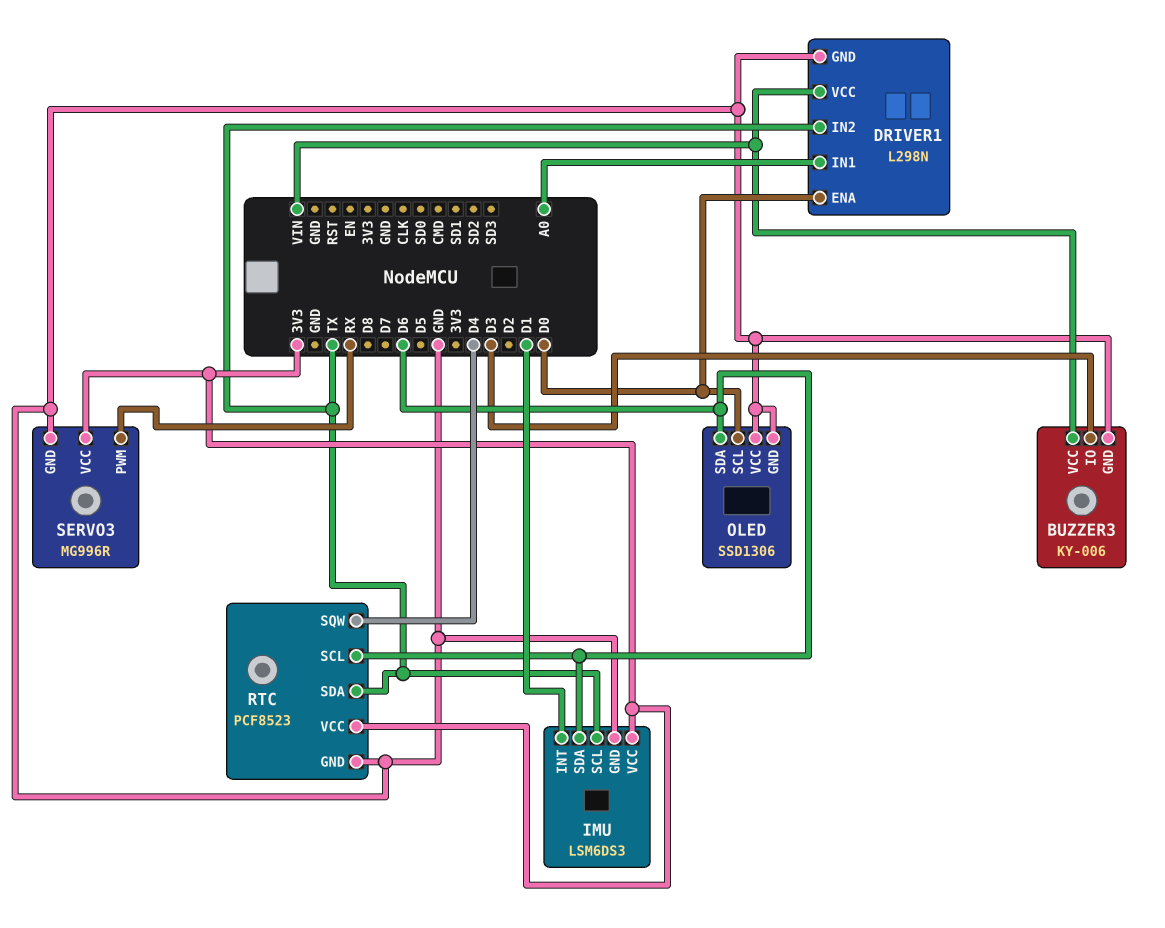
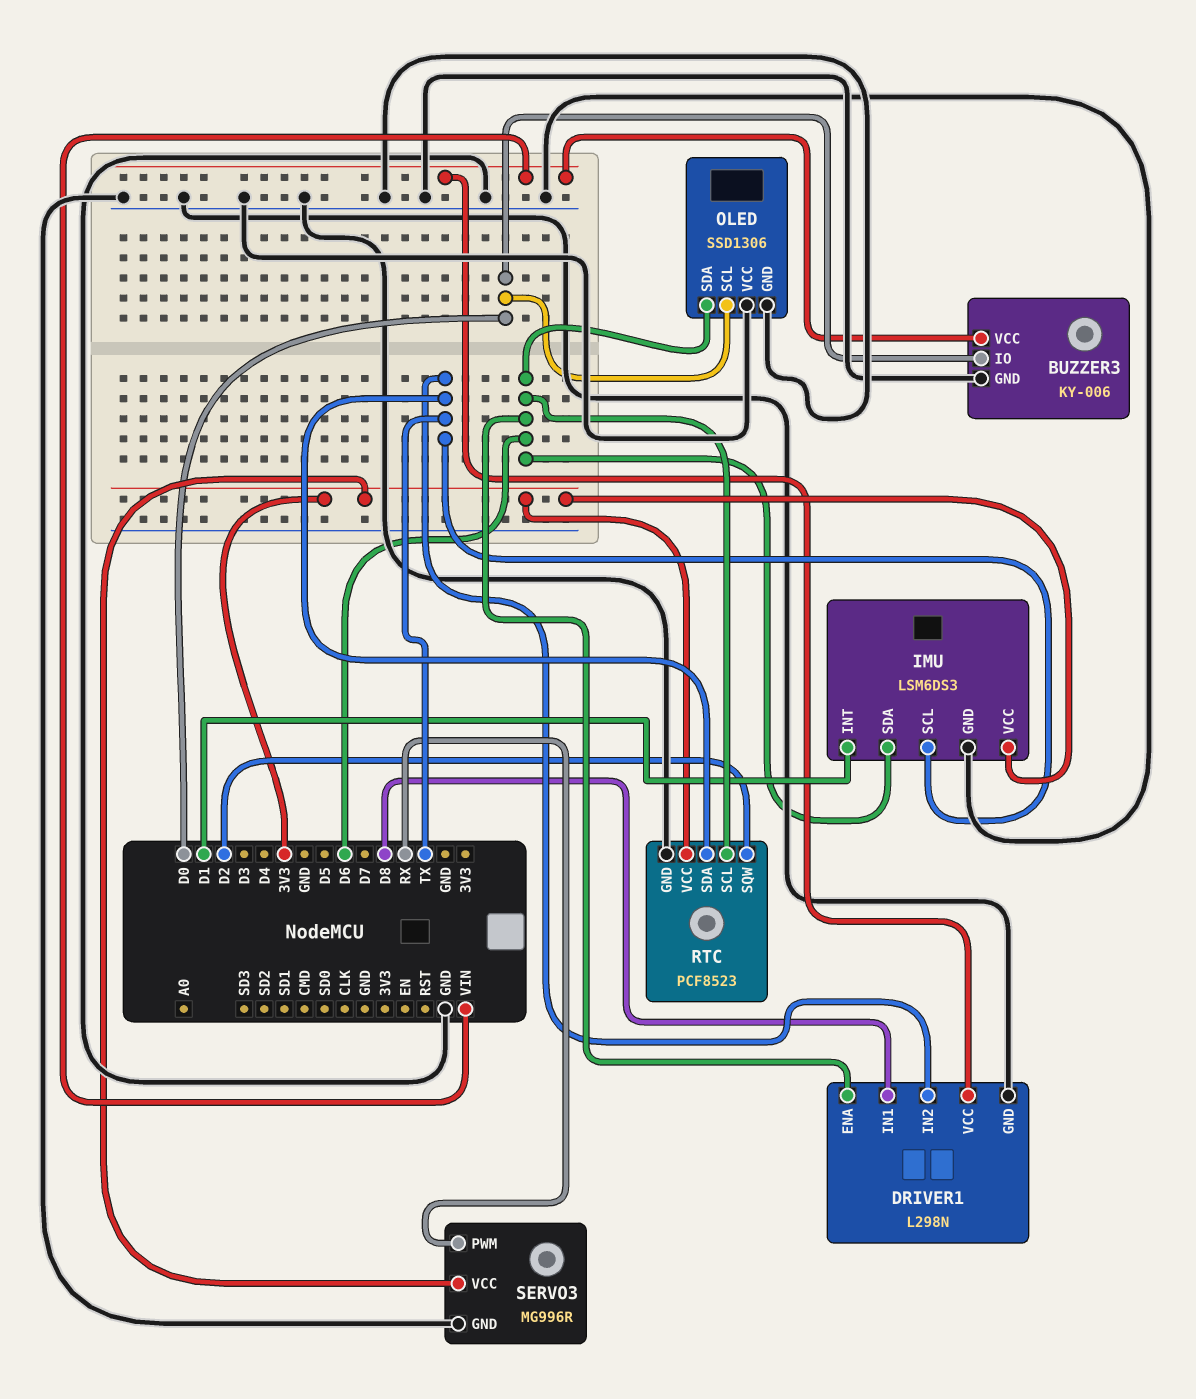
BUZZER3 pin IO: D3 -> D0
DRIVER1 pin ENA: D0 -> D6
DRIVER1 pin IN1: A0 -> D8
RTC pin SQW: D4 -> D2

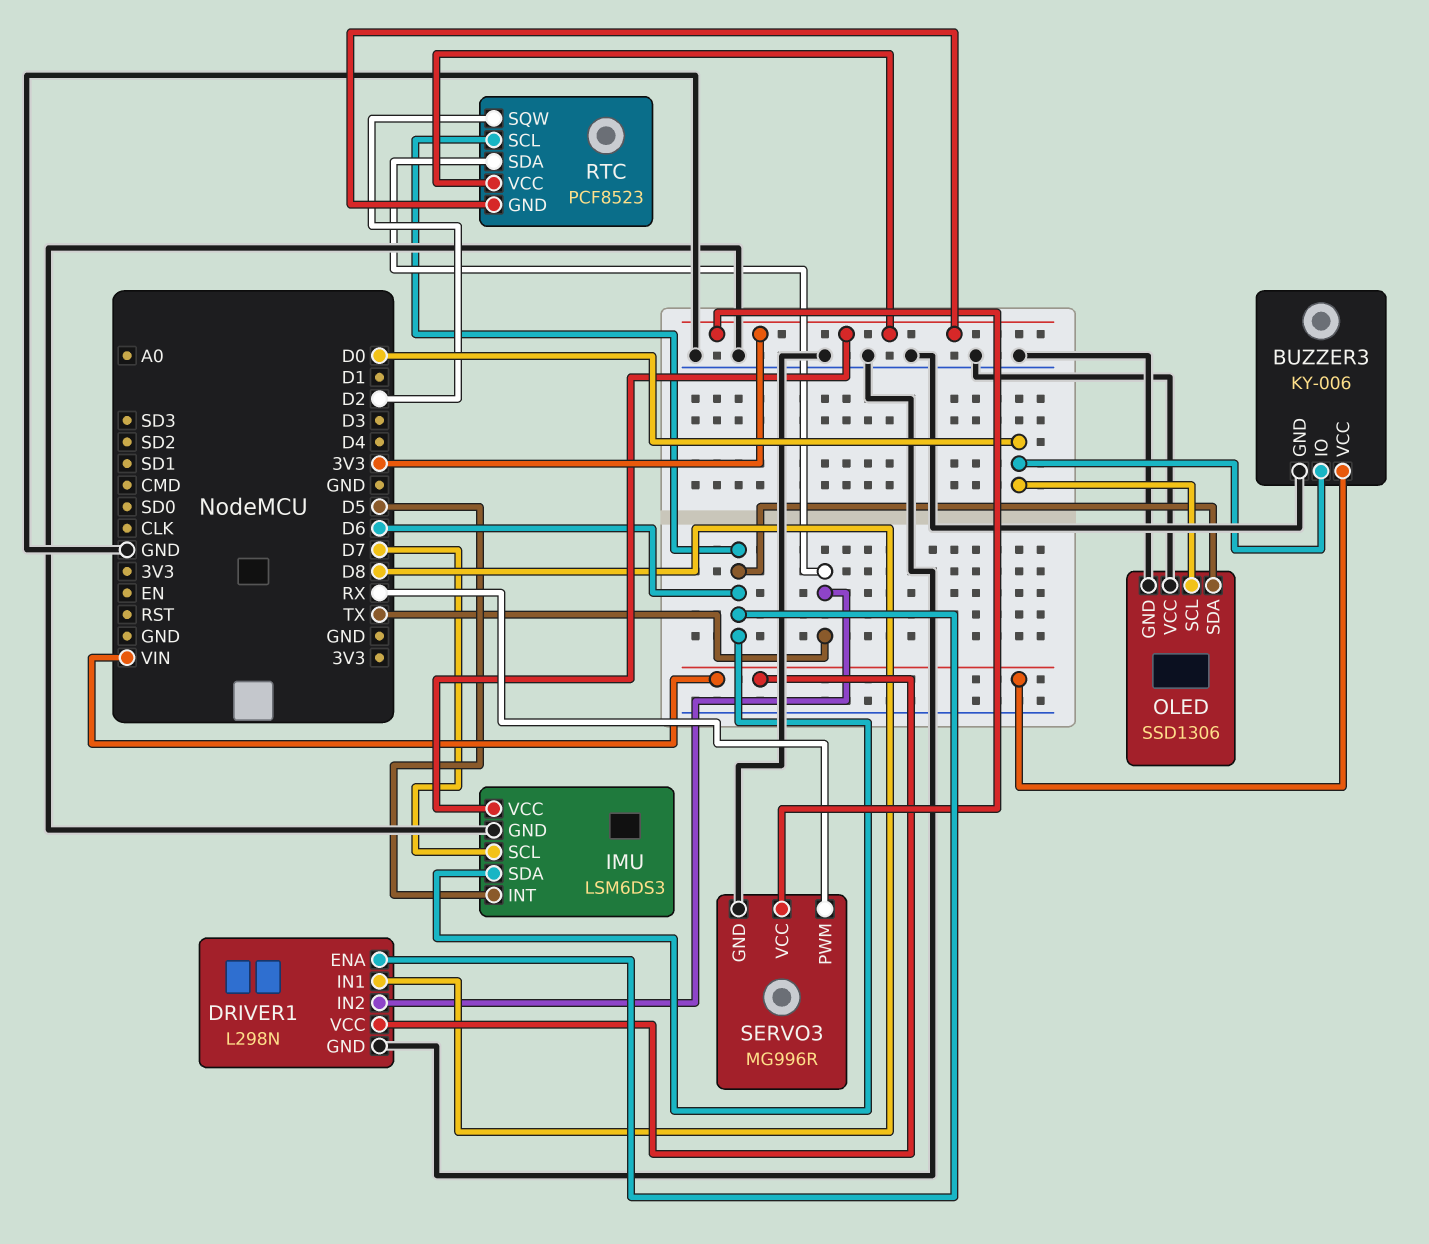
IMU pin INT: D1 -> D5
IMU pin SCL: TX -> D7
RTC pin GND: GND -> 3V3

